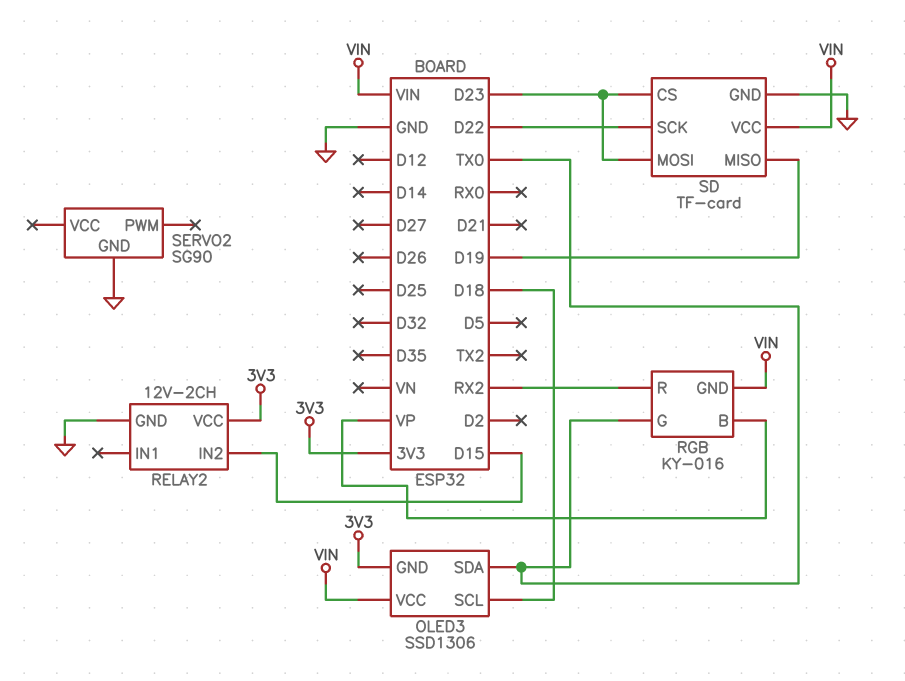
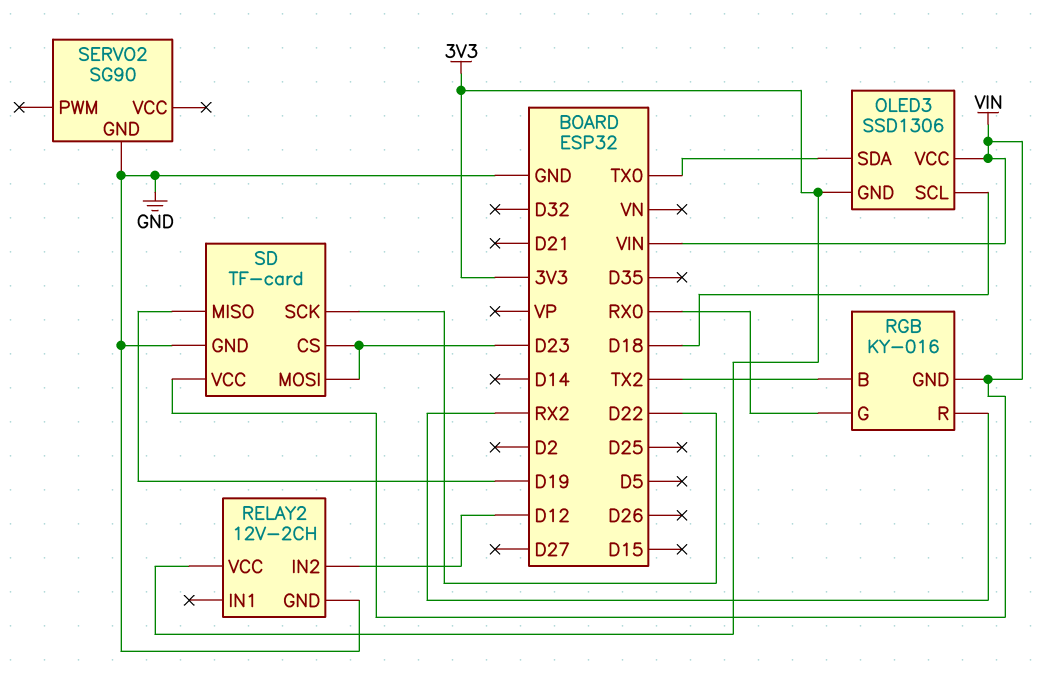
RELAY2 pin IN2: D15 -> D12
RGB pin B: VP -> TX2
RGB pin G: TX0 -> RX0

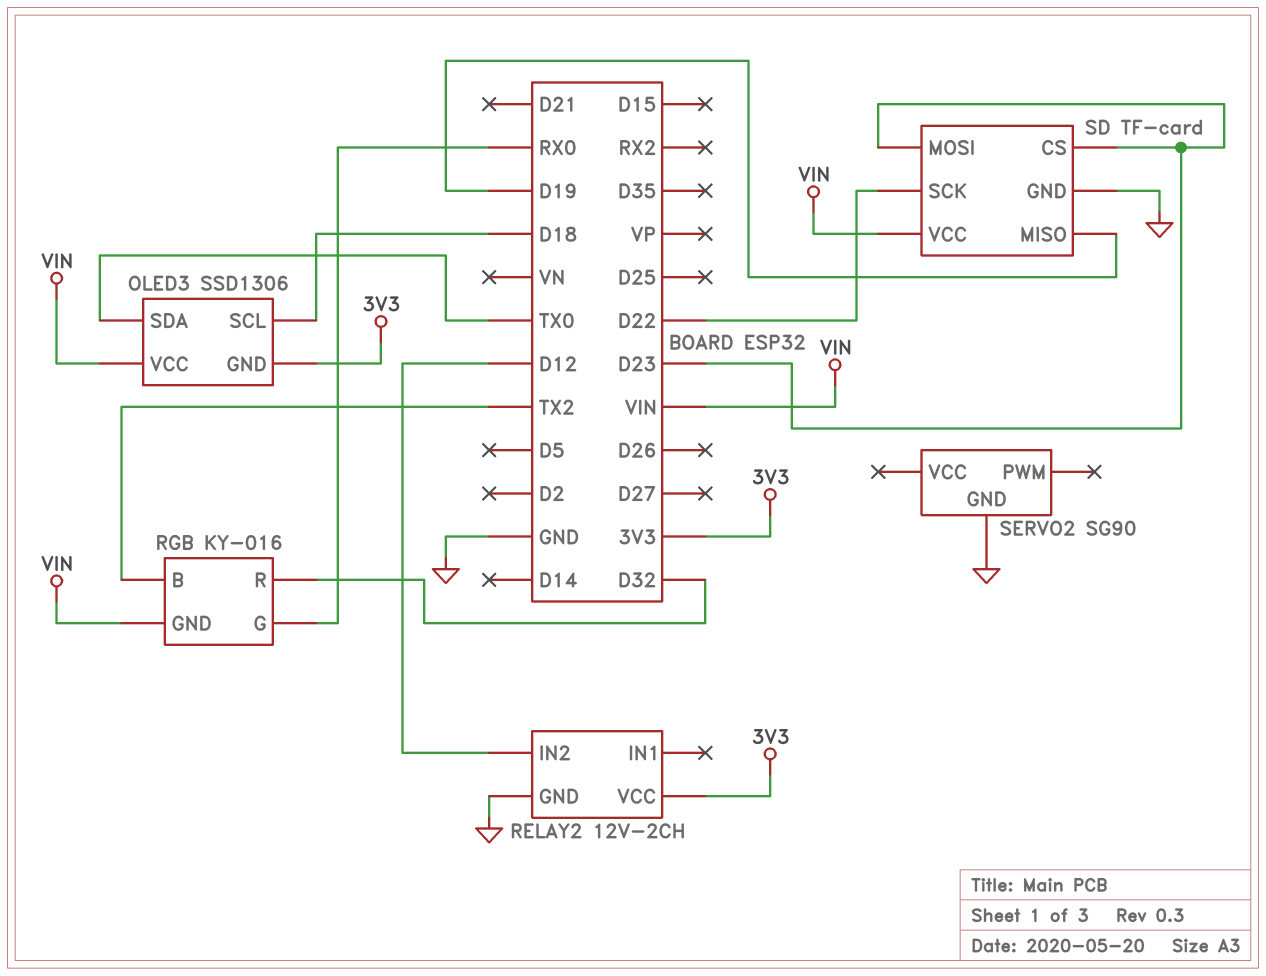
RGB pin R: RX2 -> D32

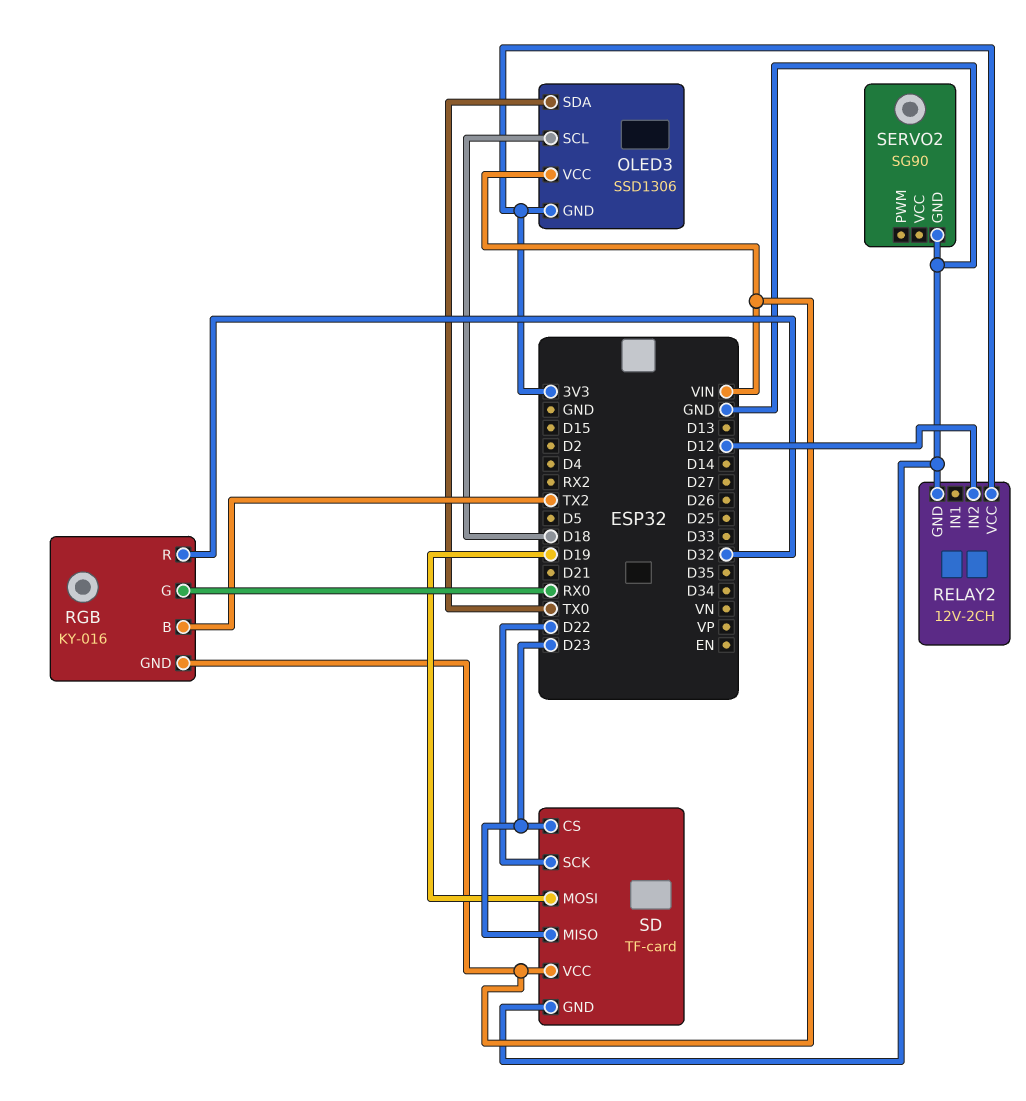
SD pin MISO: D19 -> D23
SD pin MOSI: D23 -> D19

